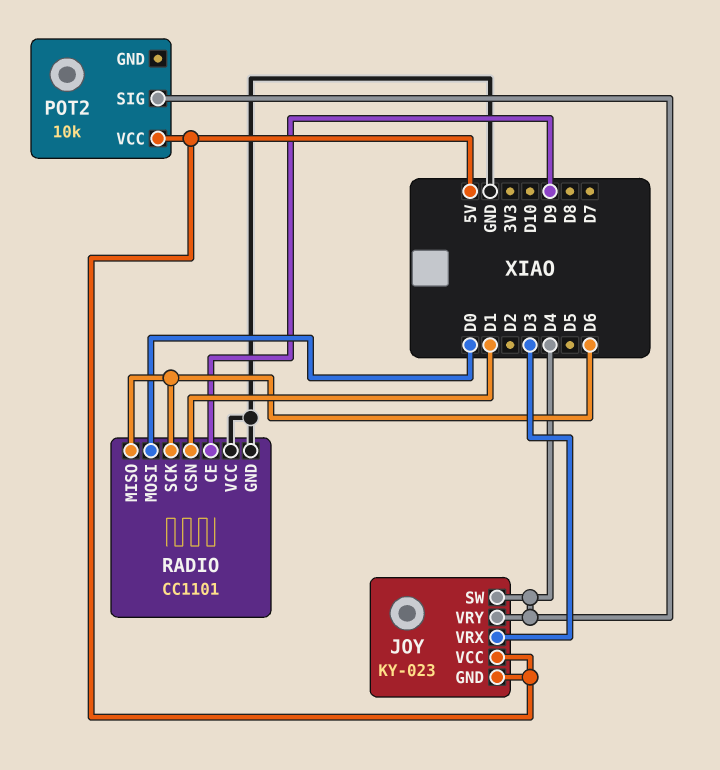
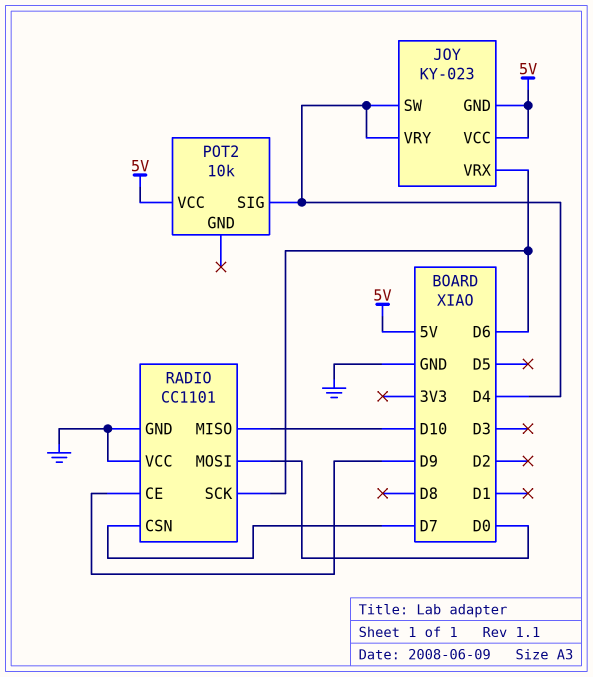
JOY pin VRX: D3 -> D6
RADIO pin CSN: D1 -> D7
RADIO pin MISO: D6 -> D10

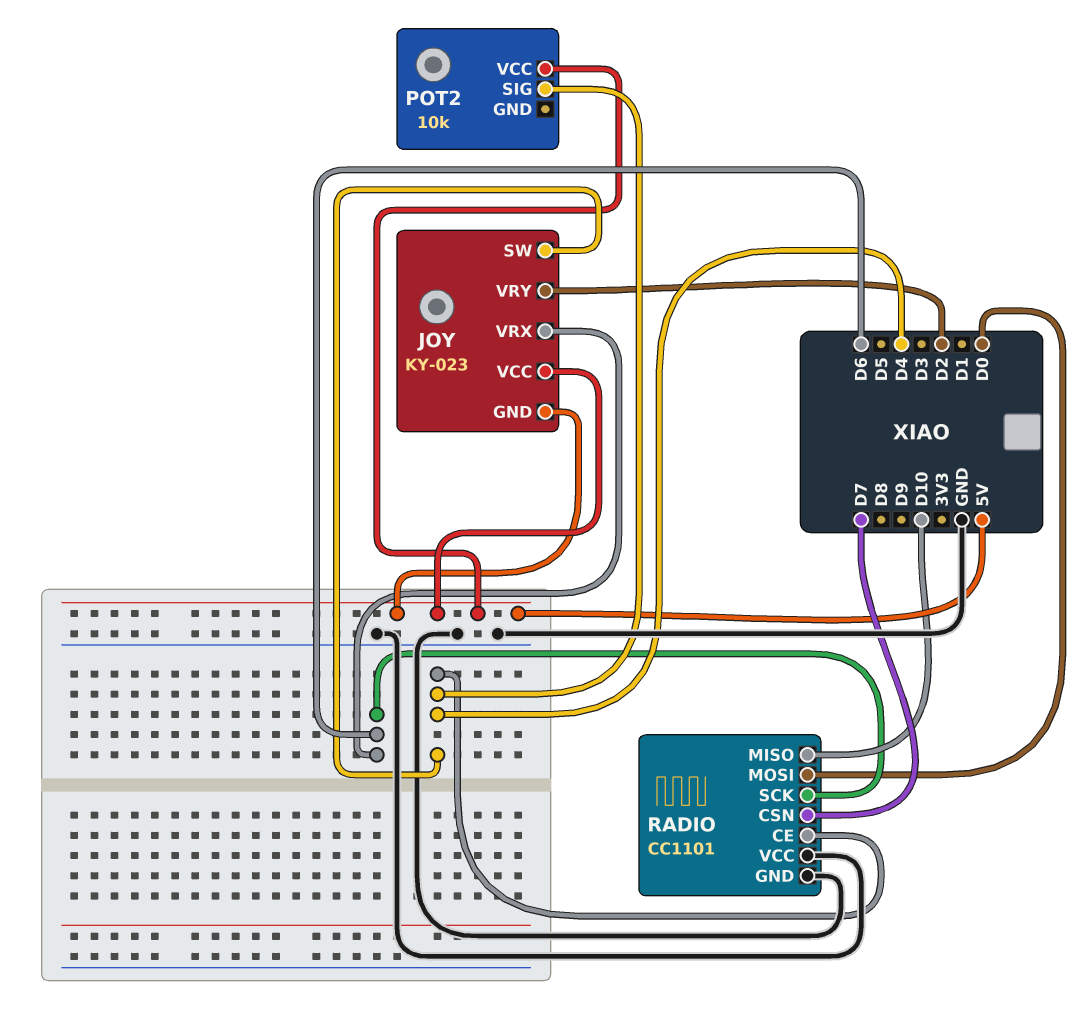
JOY pin VRY: D4 -> D2
RADIO pin CE: D9 -> D4

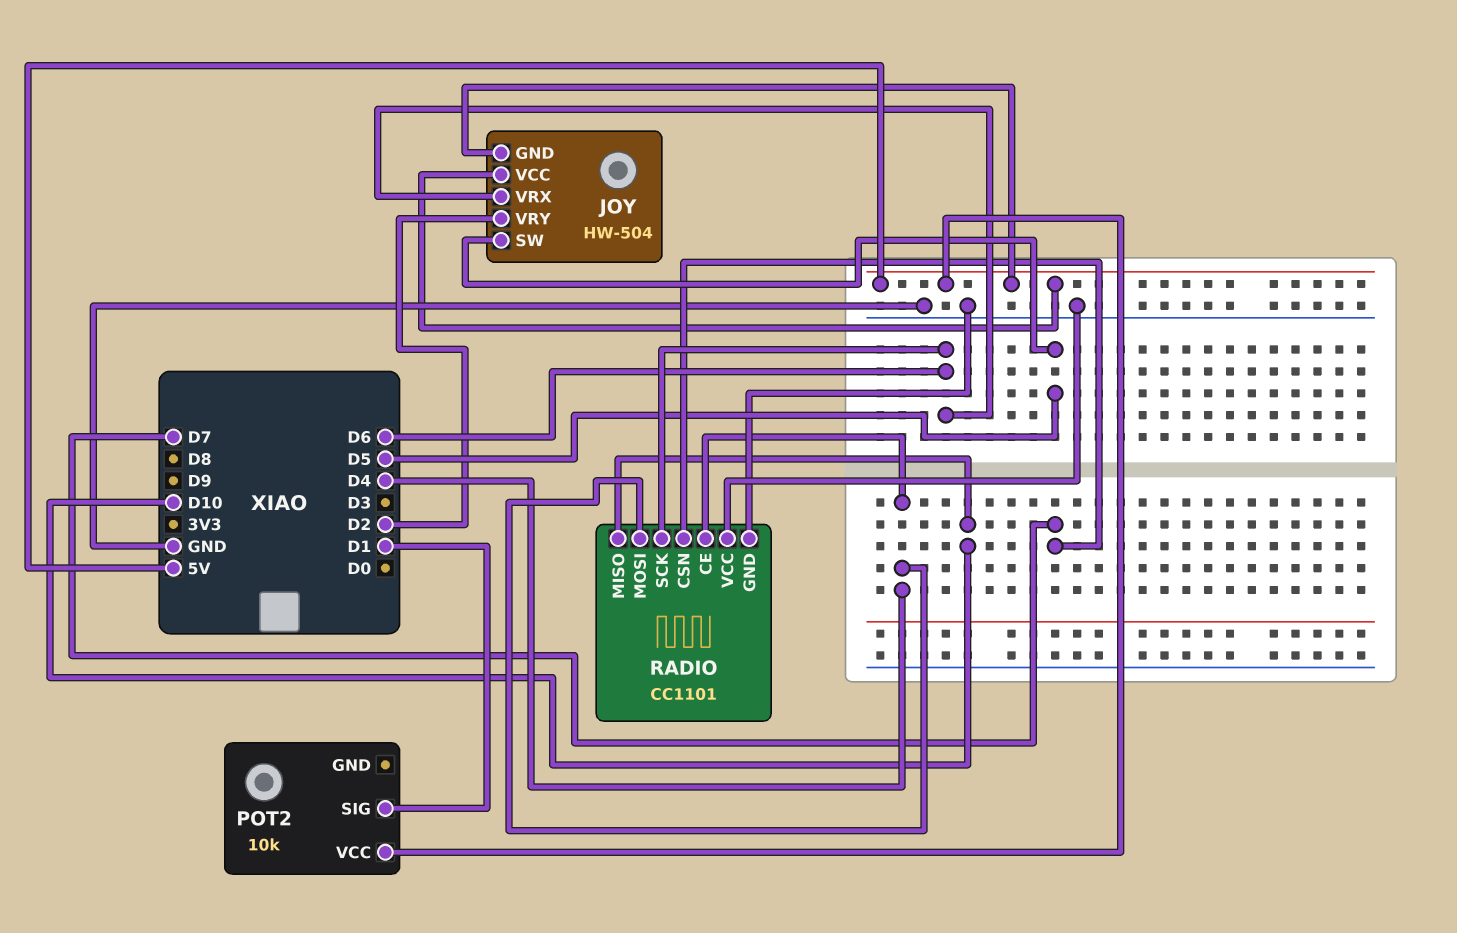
JOY: KY-023 -> HW-504
JOY pin SW: D4 -> D5
POT2 pin SIG: D4 -> D1
RADIO pin MOSI: D0 -> D4

